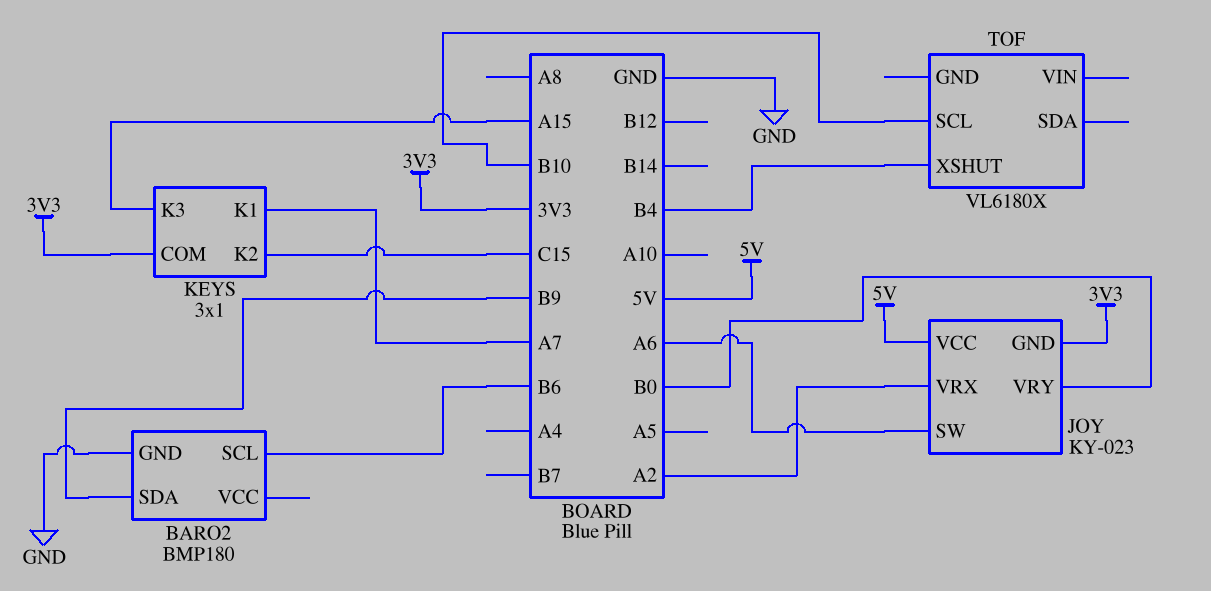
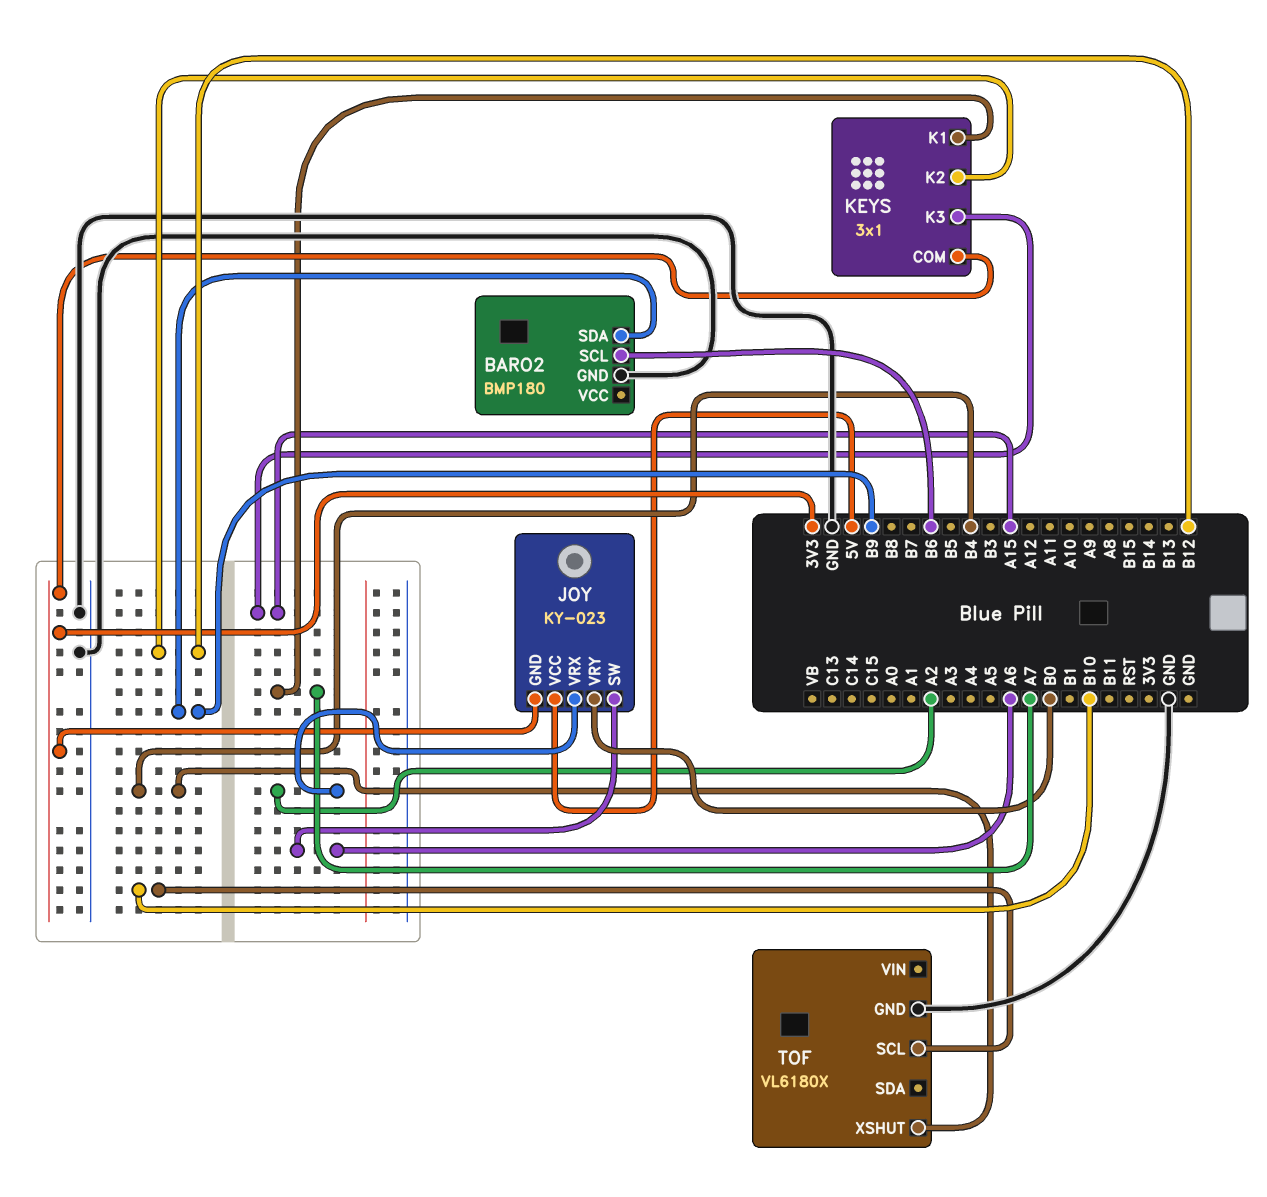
KEYS pin K2: C15 -> B12
TOF pin GND: none -> GND

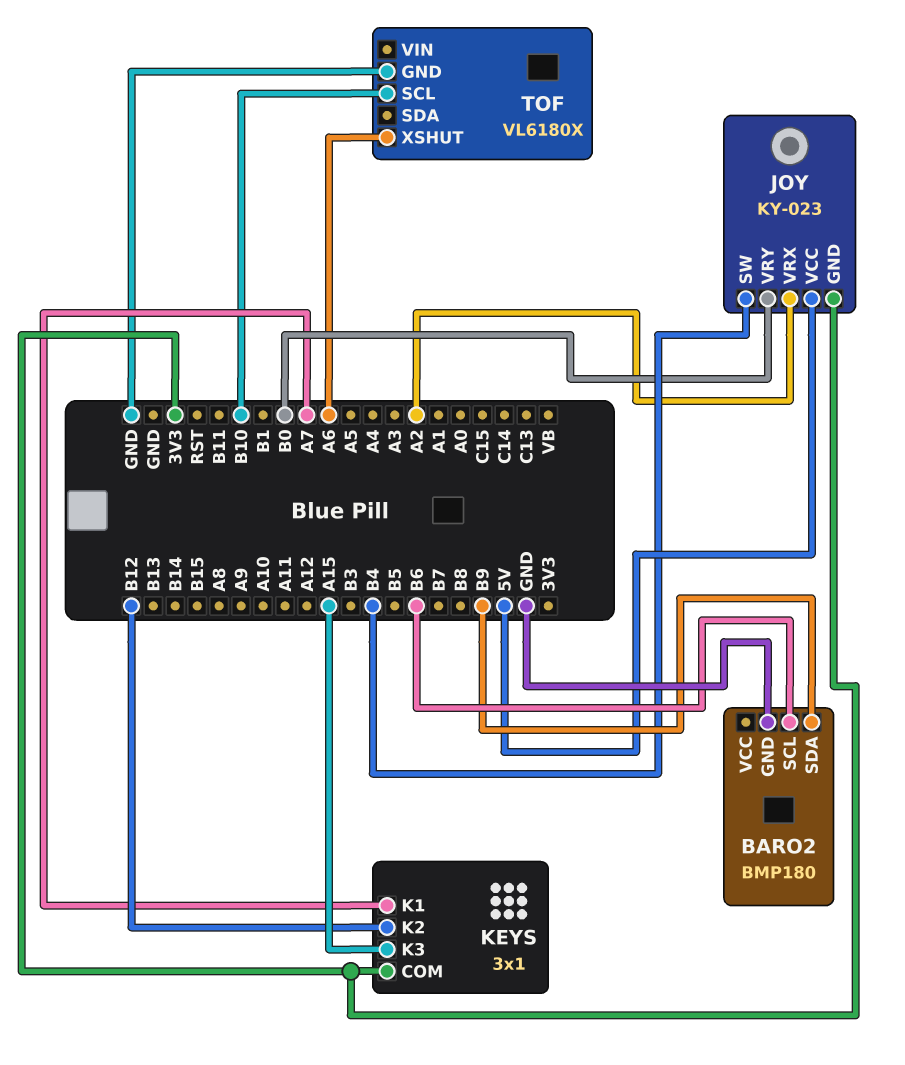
JOY pin SW: A6 -> B4
TOF pin XSHUT: B4 -> A6

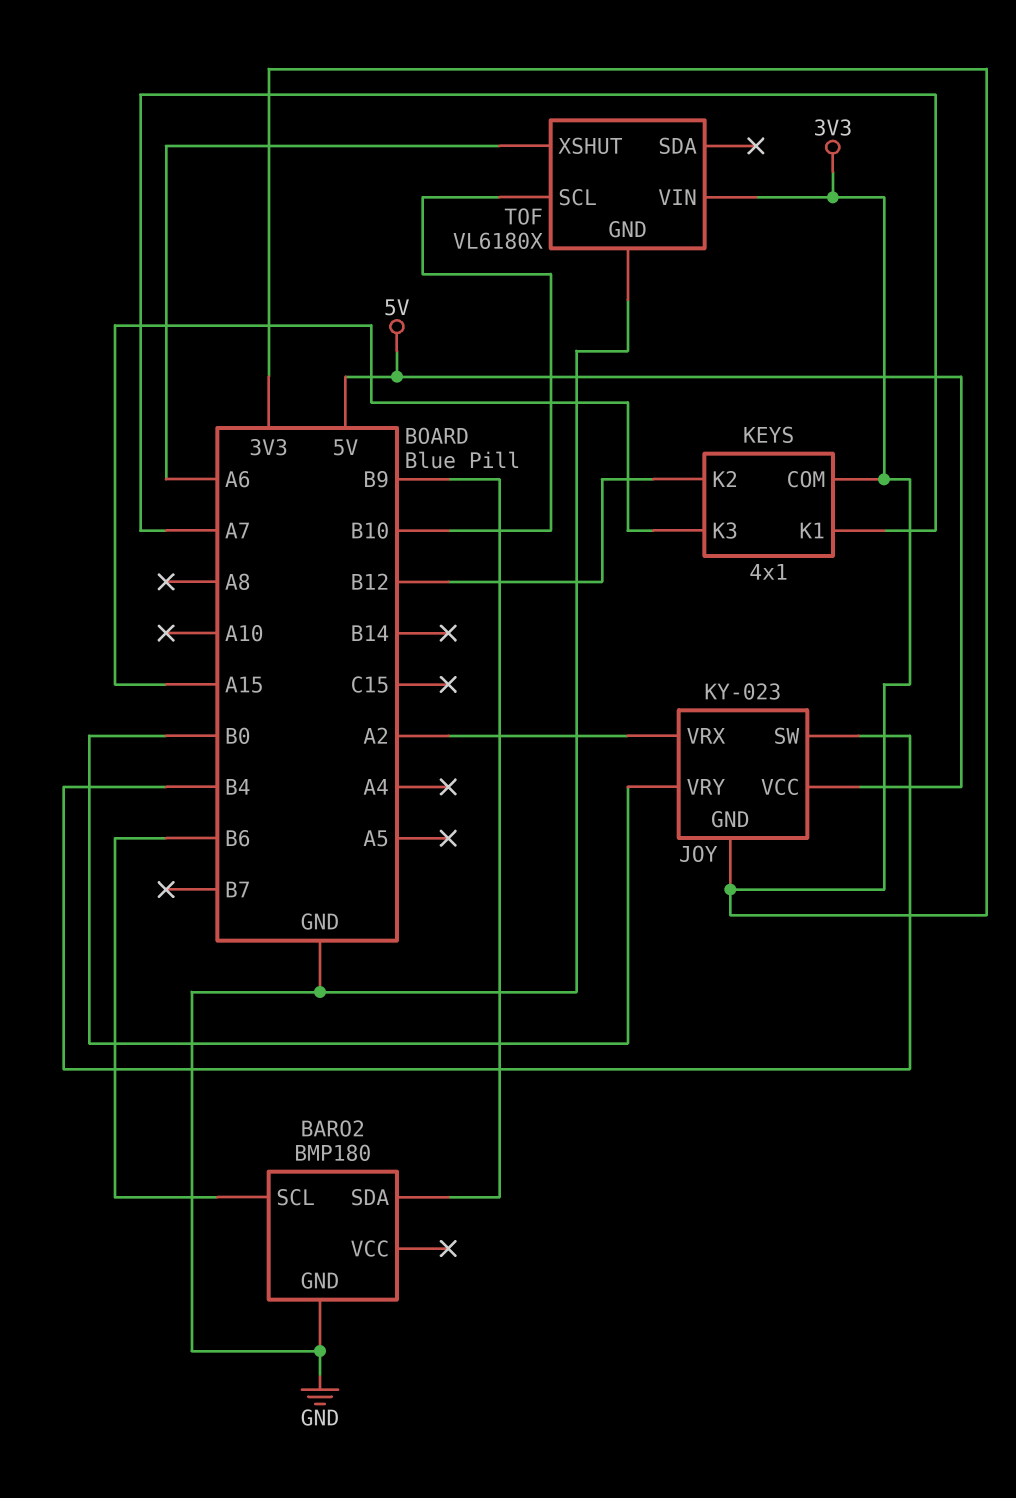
KEYS: 3x1 -> 4x1
TOF pin VIN: none -> 3V3

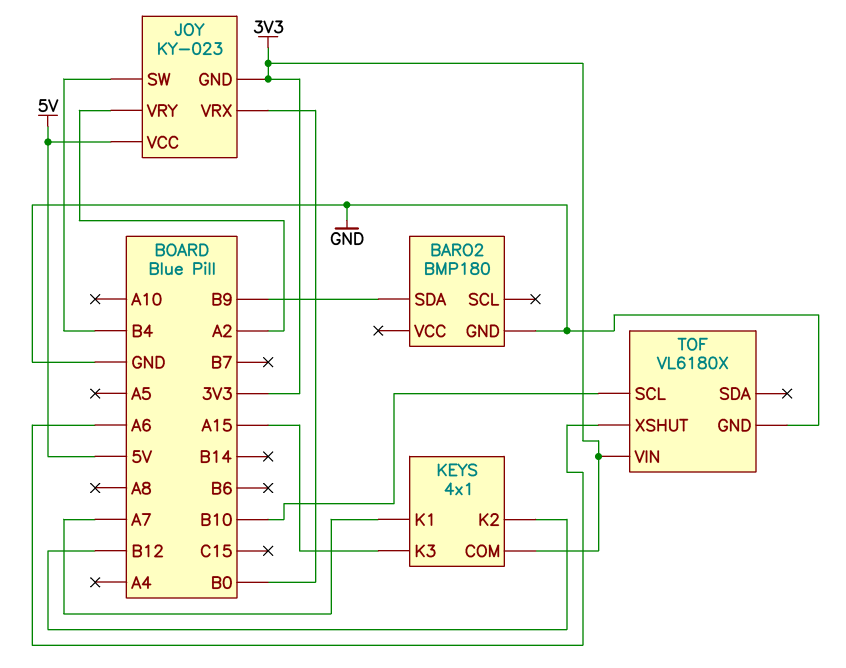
BARO2 pin SCL: B6 -> none
JOY pin VRX: A2 -> B0
JOY pin VRY: B0 -> A2

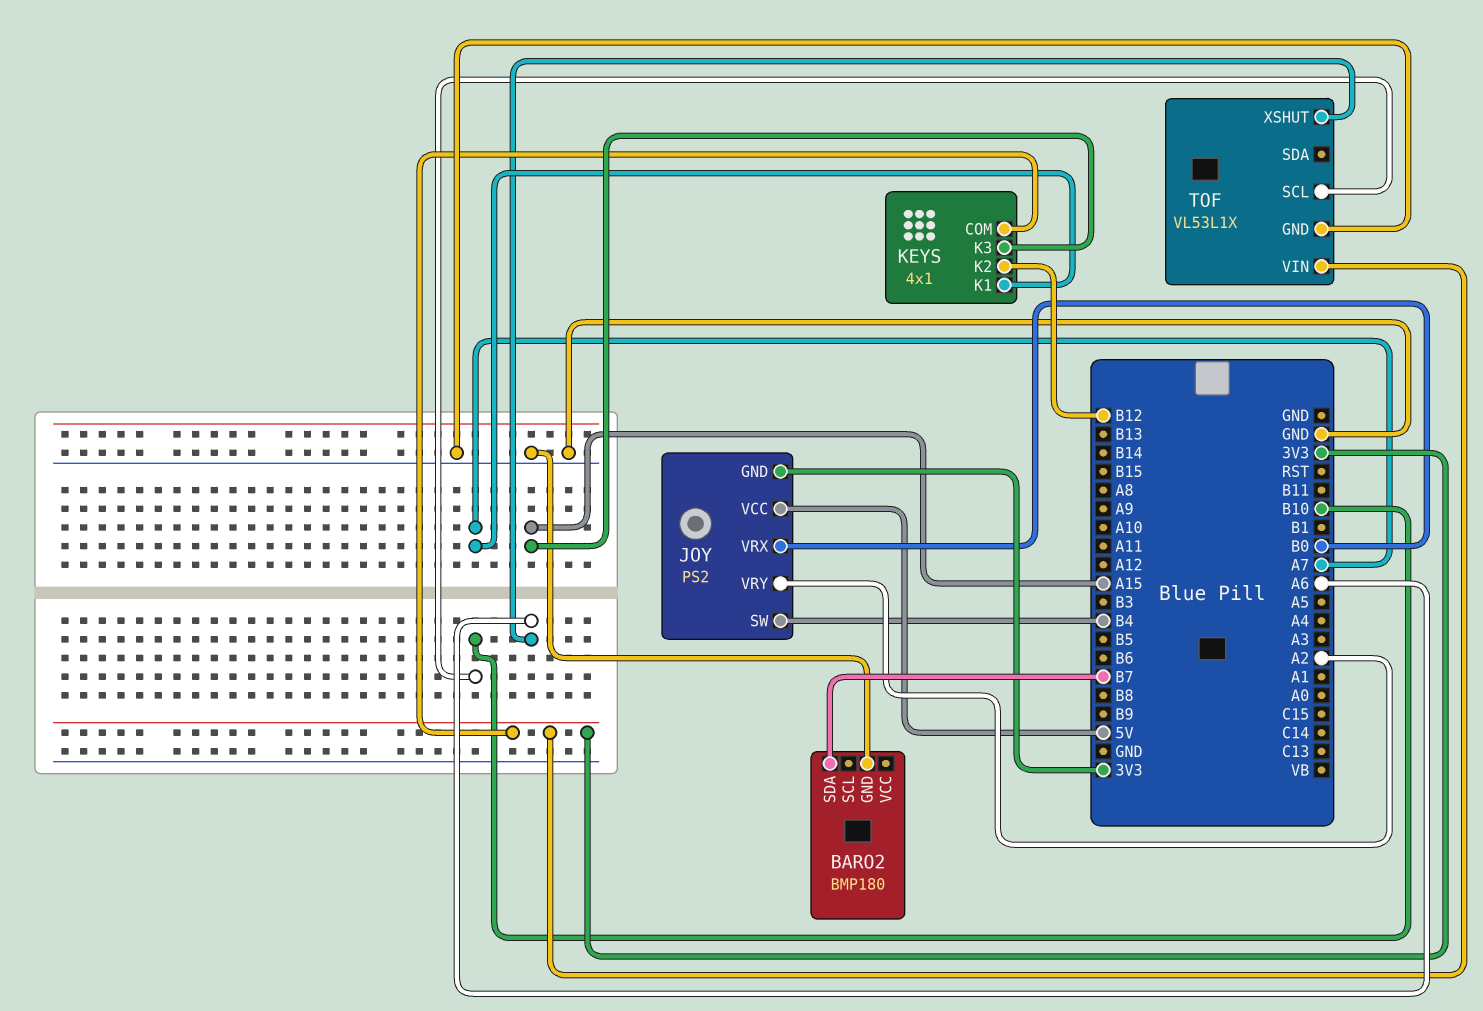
BARO2 pin SDA: B9 -> B7
JOY: KY-023 -> PS2
TOF: VL6180X -> VL53L1X

